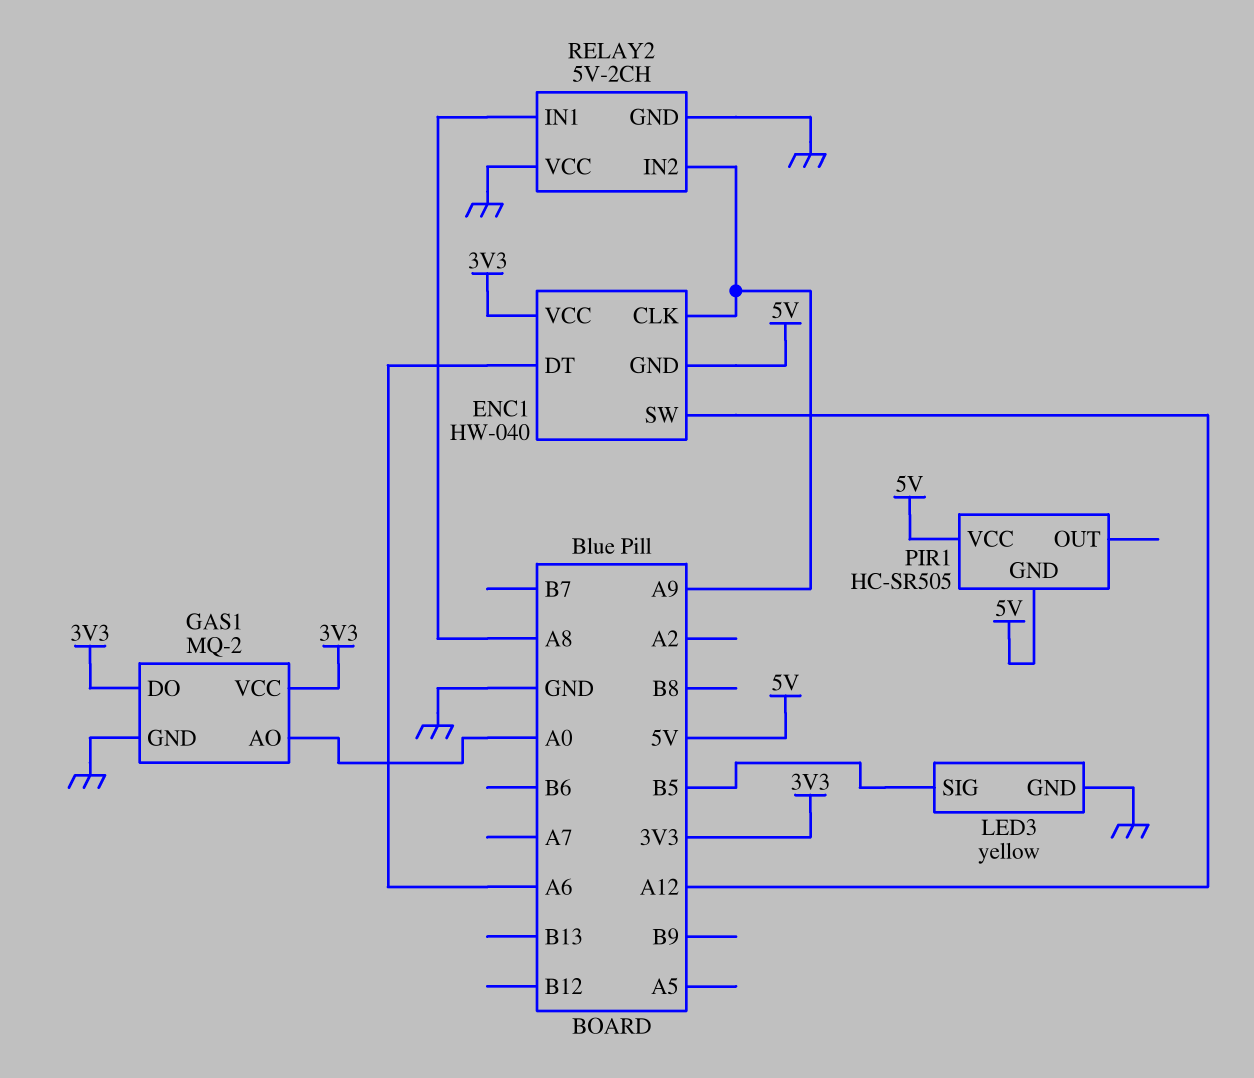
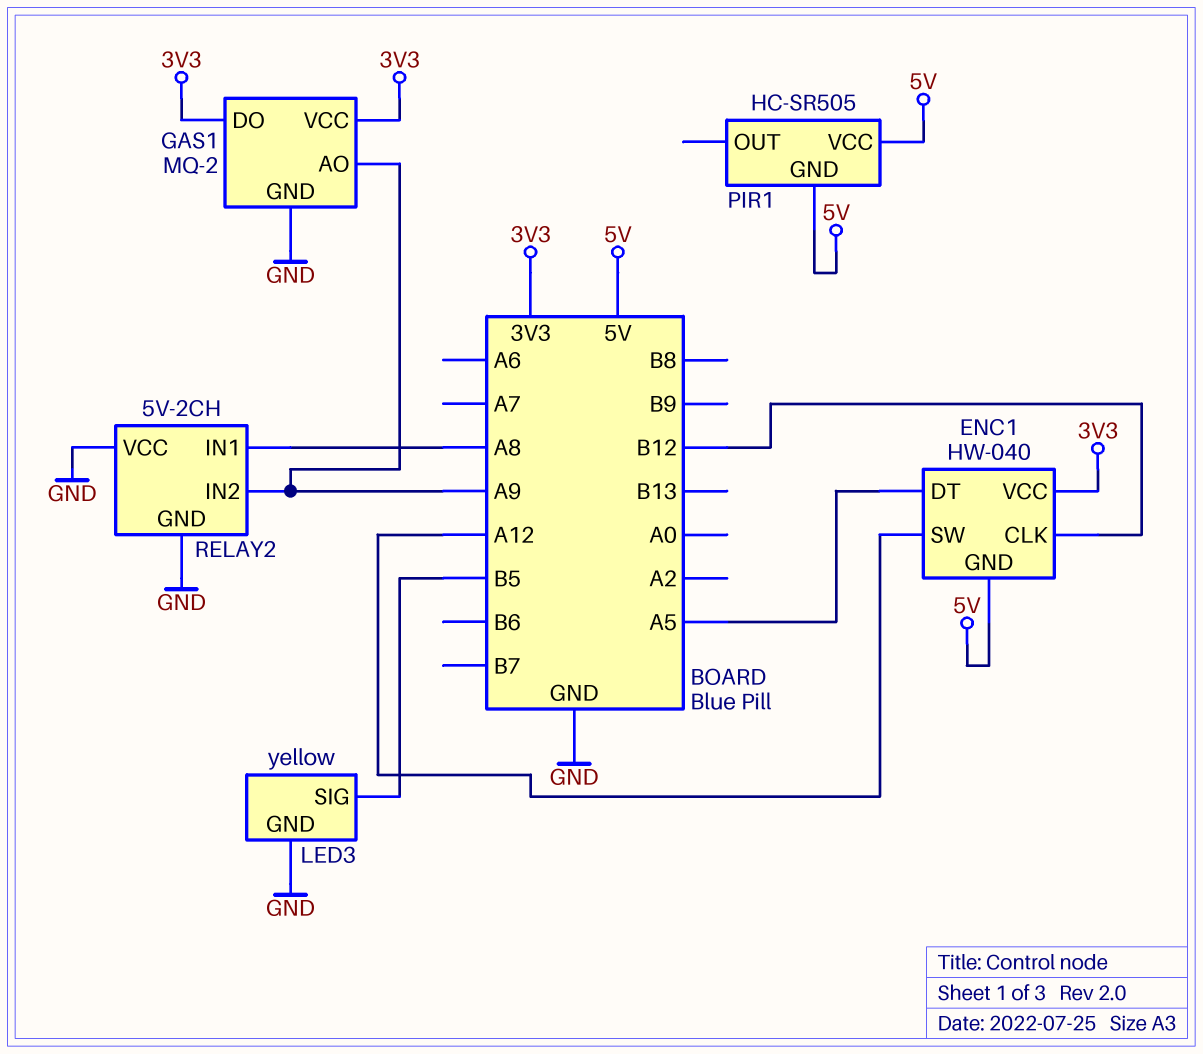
ENC1 pin CLK: A9 -> B12
ENC1 pin DT: A6 -> A5
GAS1 pin AO: A0 -> A9

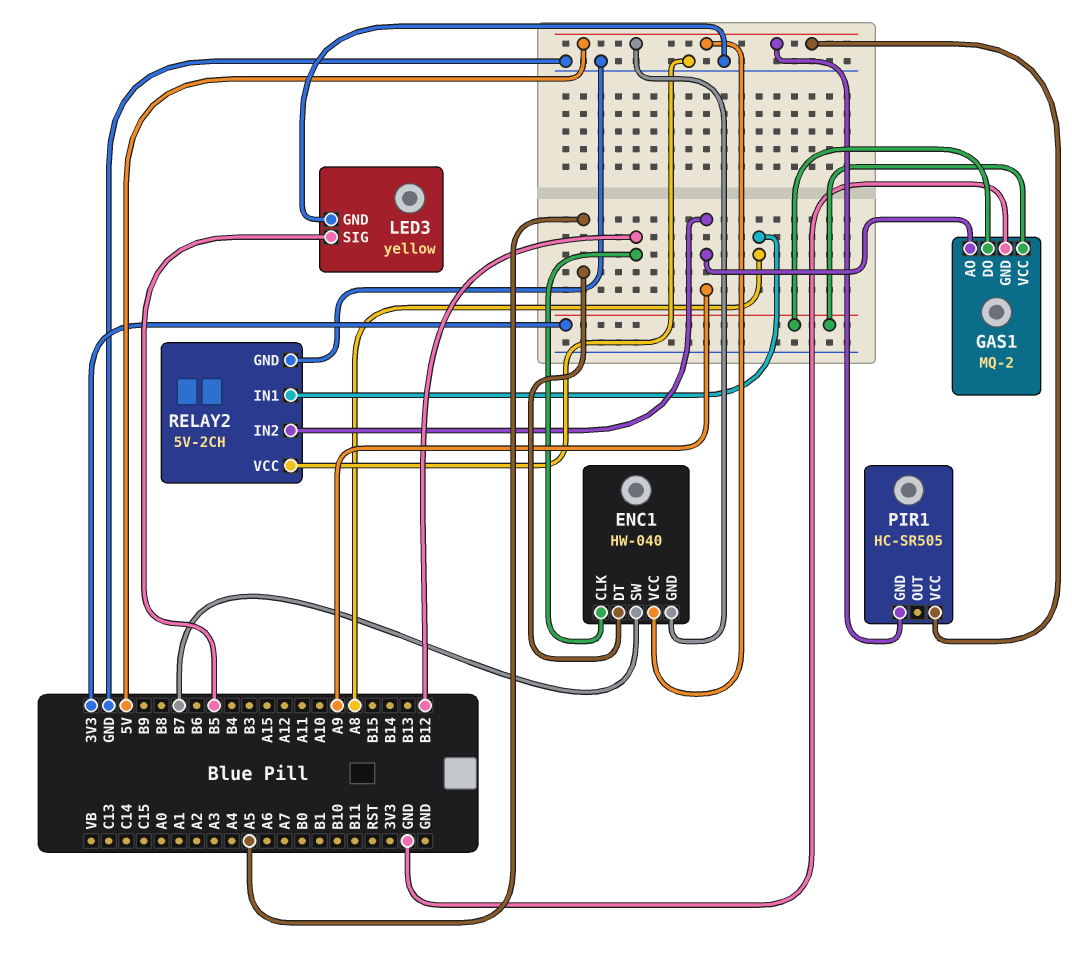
ENC1 pin SW: A12 -> B7
ENC1 pin VCC: 3V3 -> 5V

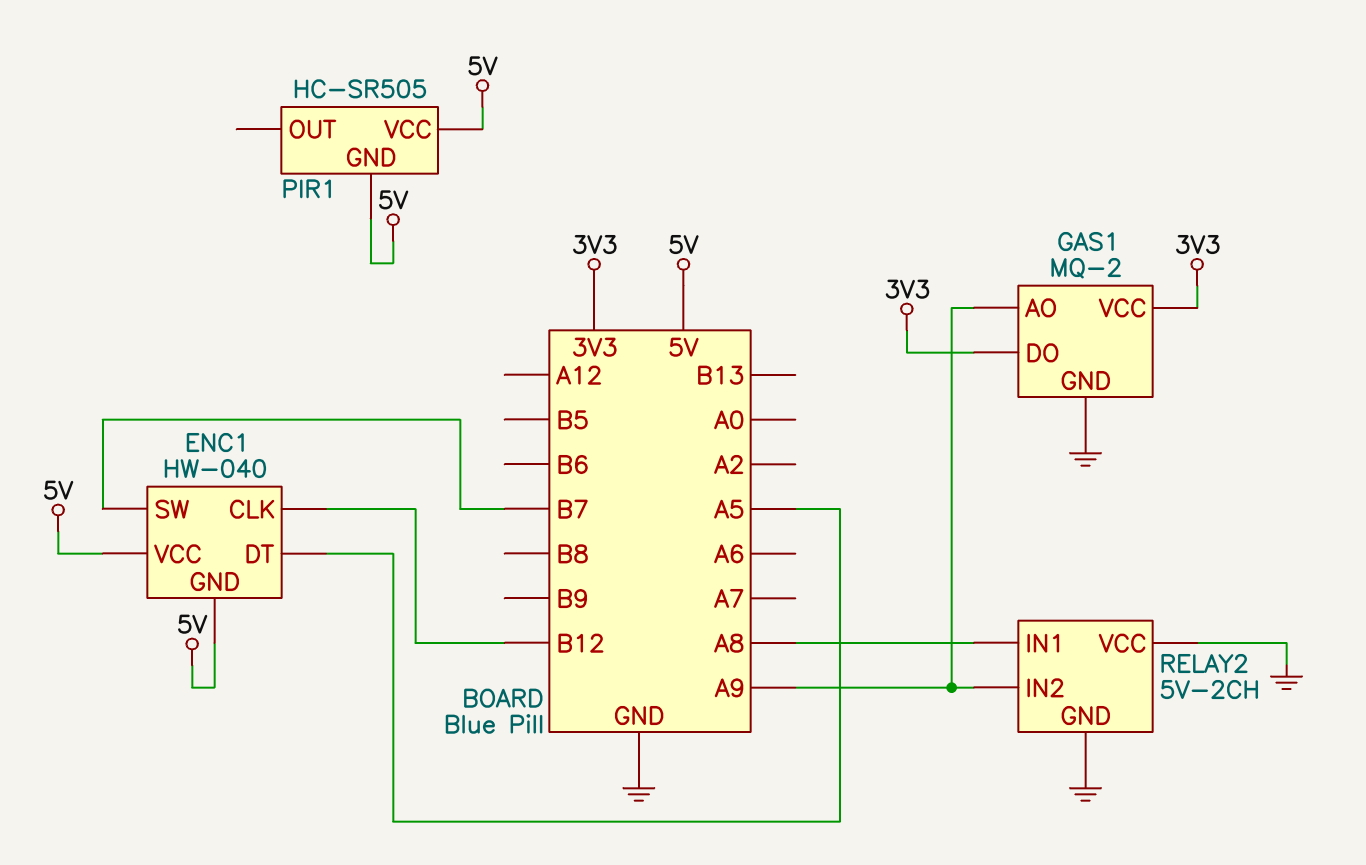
LED3: yellow -> none
LED3 pin GND: GND -> none
LED3 pin SIG: B5 -> none

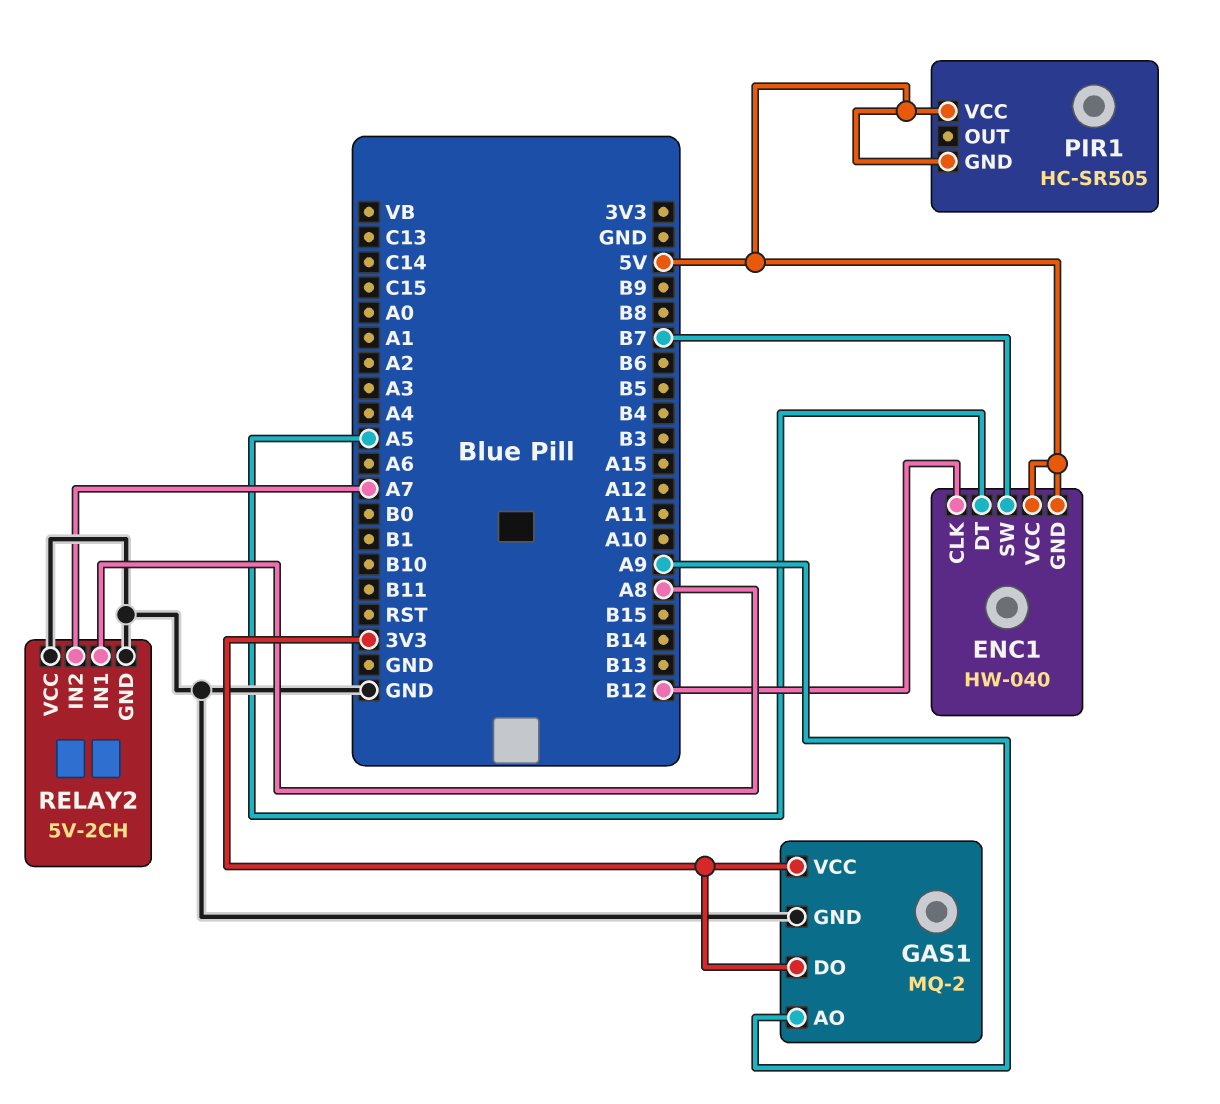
RELAY2 pin IN2: A9 -> A7

